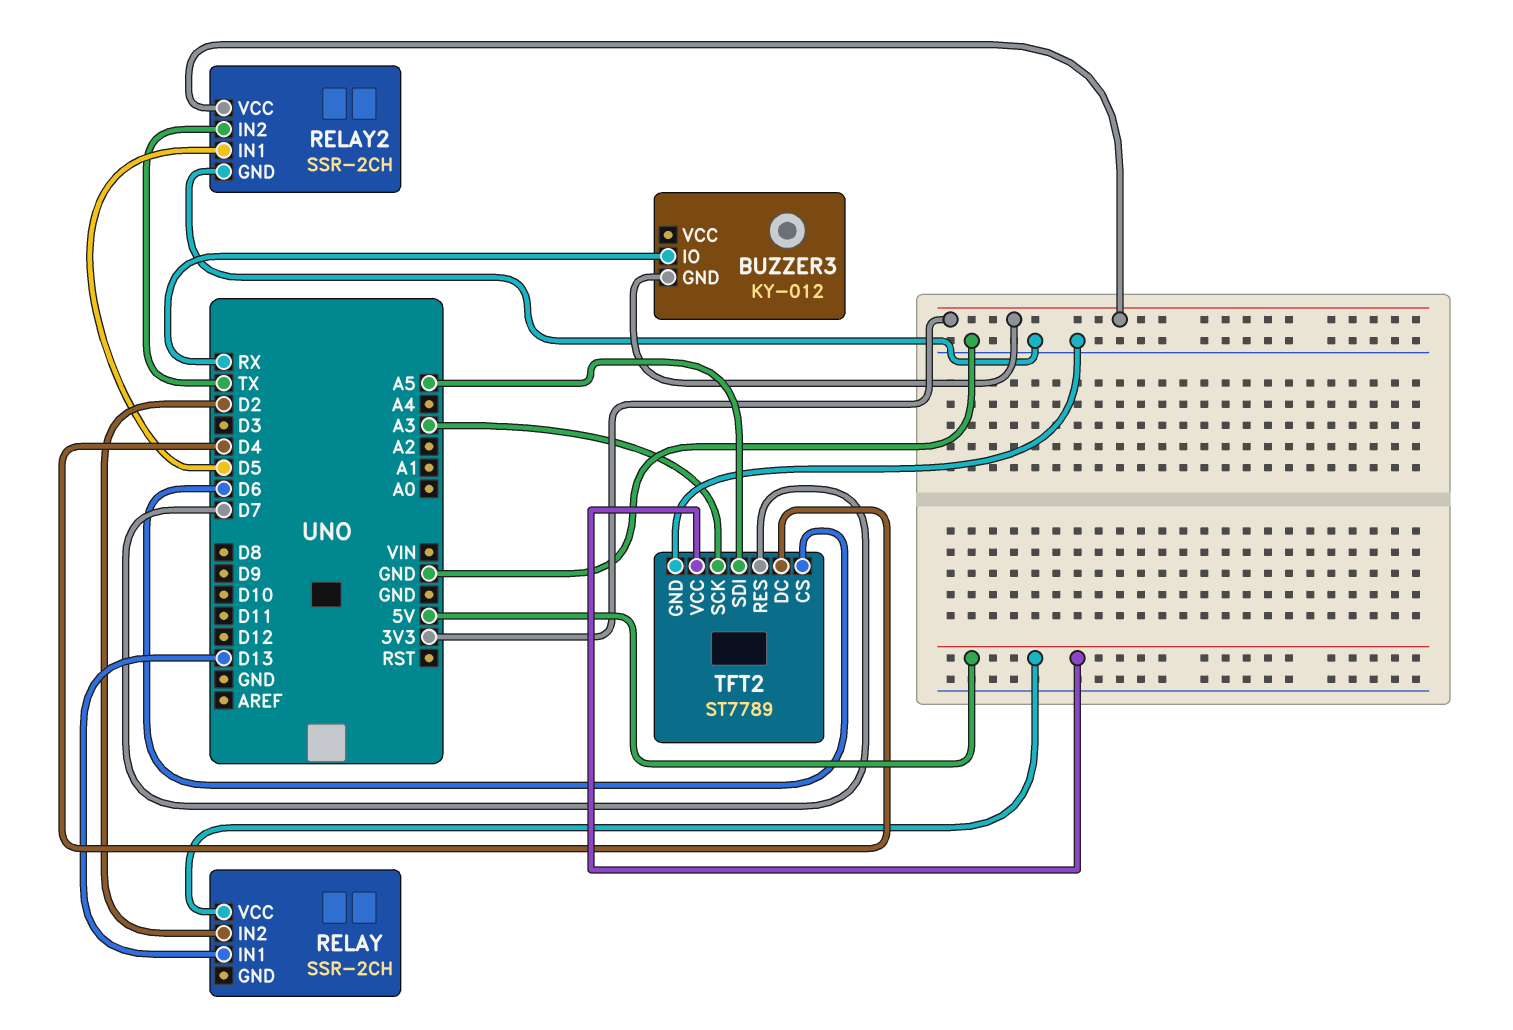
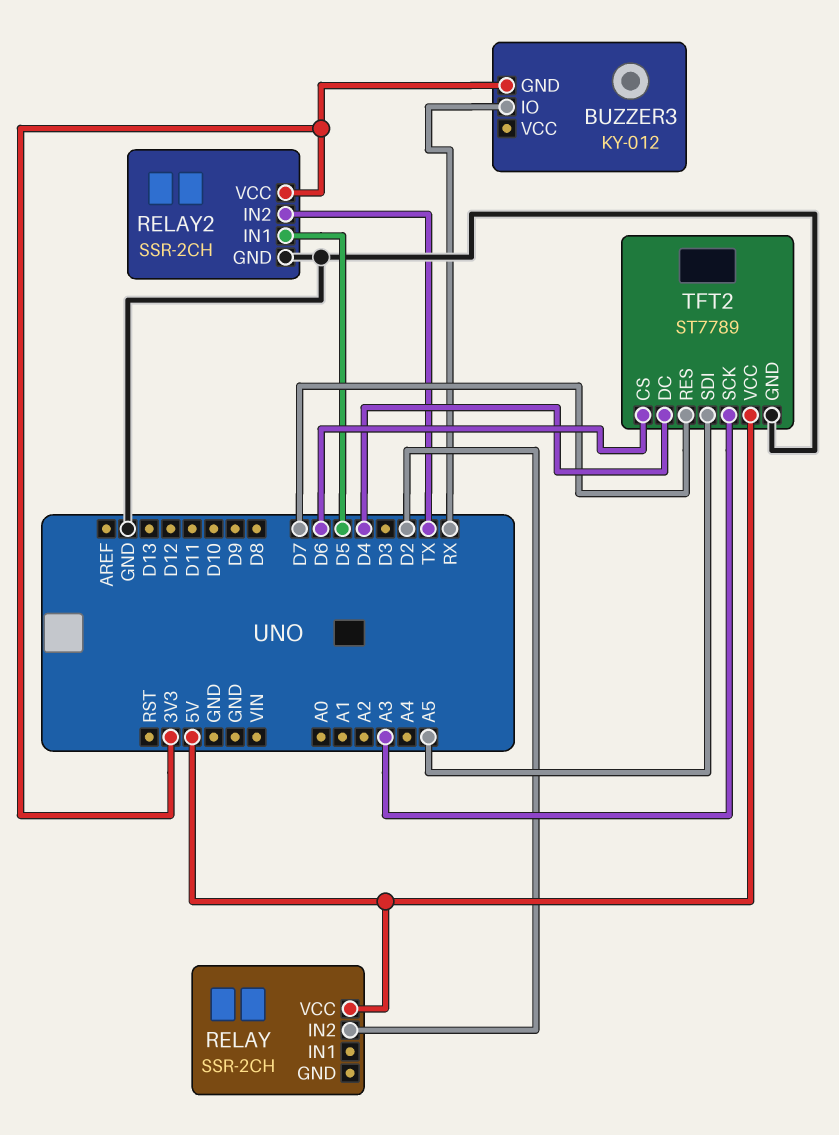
RELAY pin IN1: D13 -> none

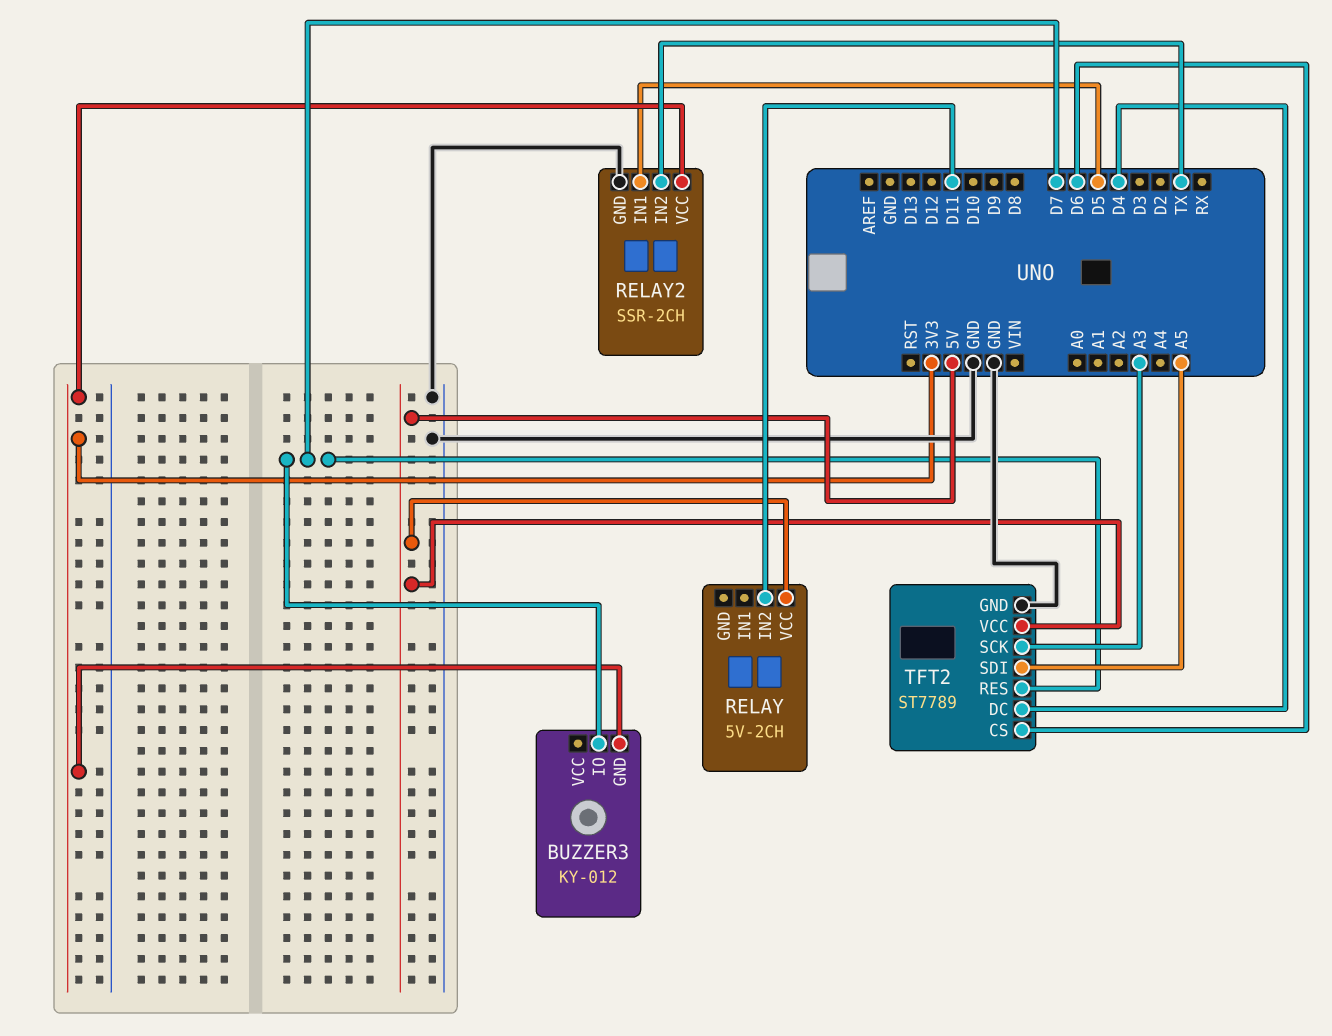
BUZZER3 pin IO: RX -> D7
RELAY: SSR-2CH -> 5V-2CH
RELAY pin IN2: D2 -> D11

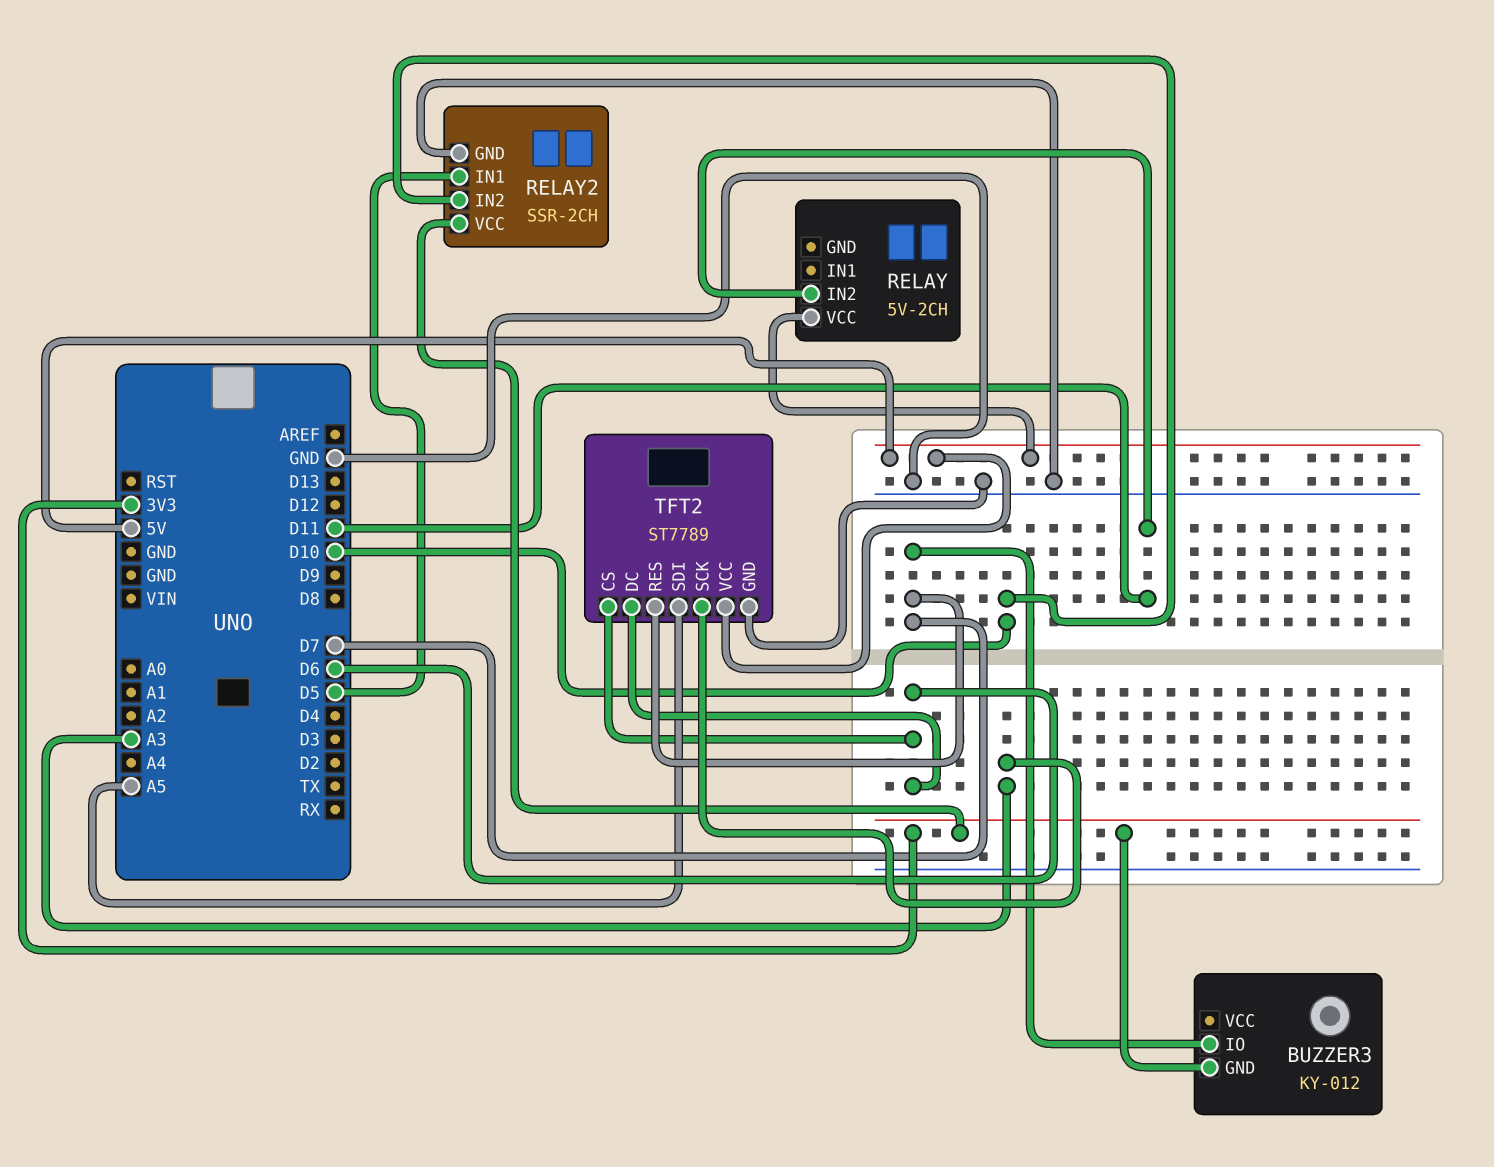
RELAY2 pin IN2: TX -> D10
TFT2 pin DC: D4 -> D6

